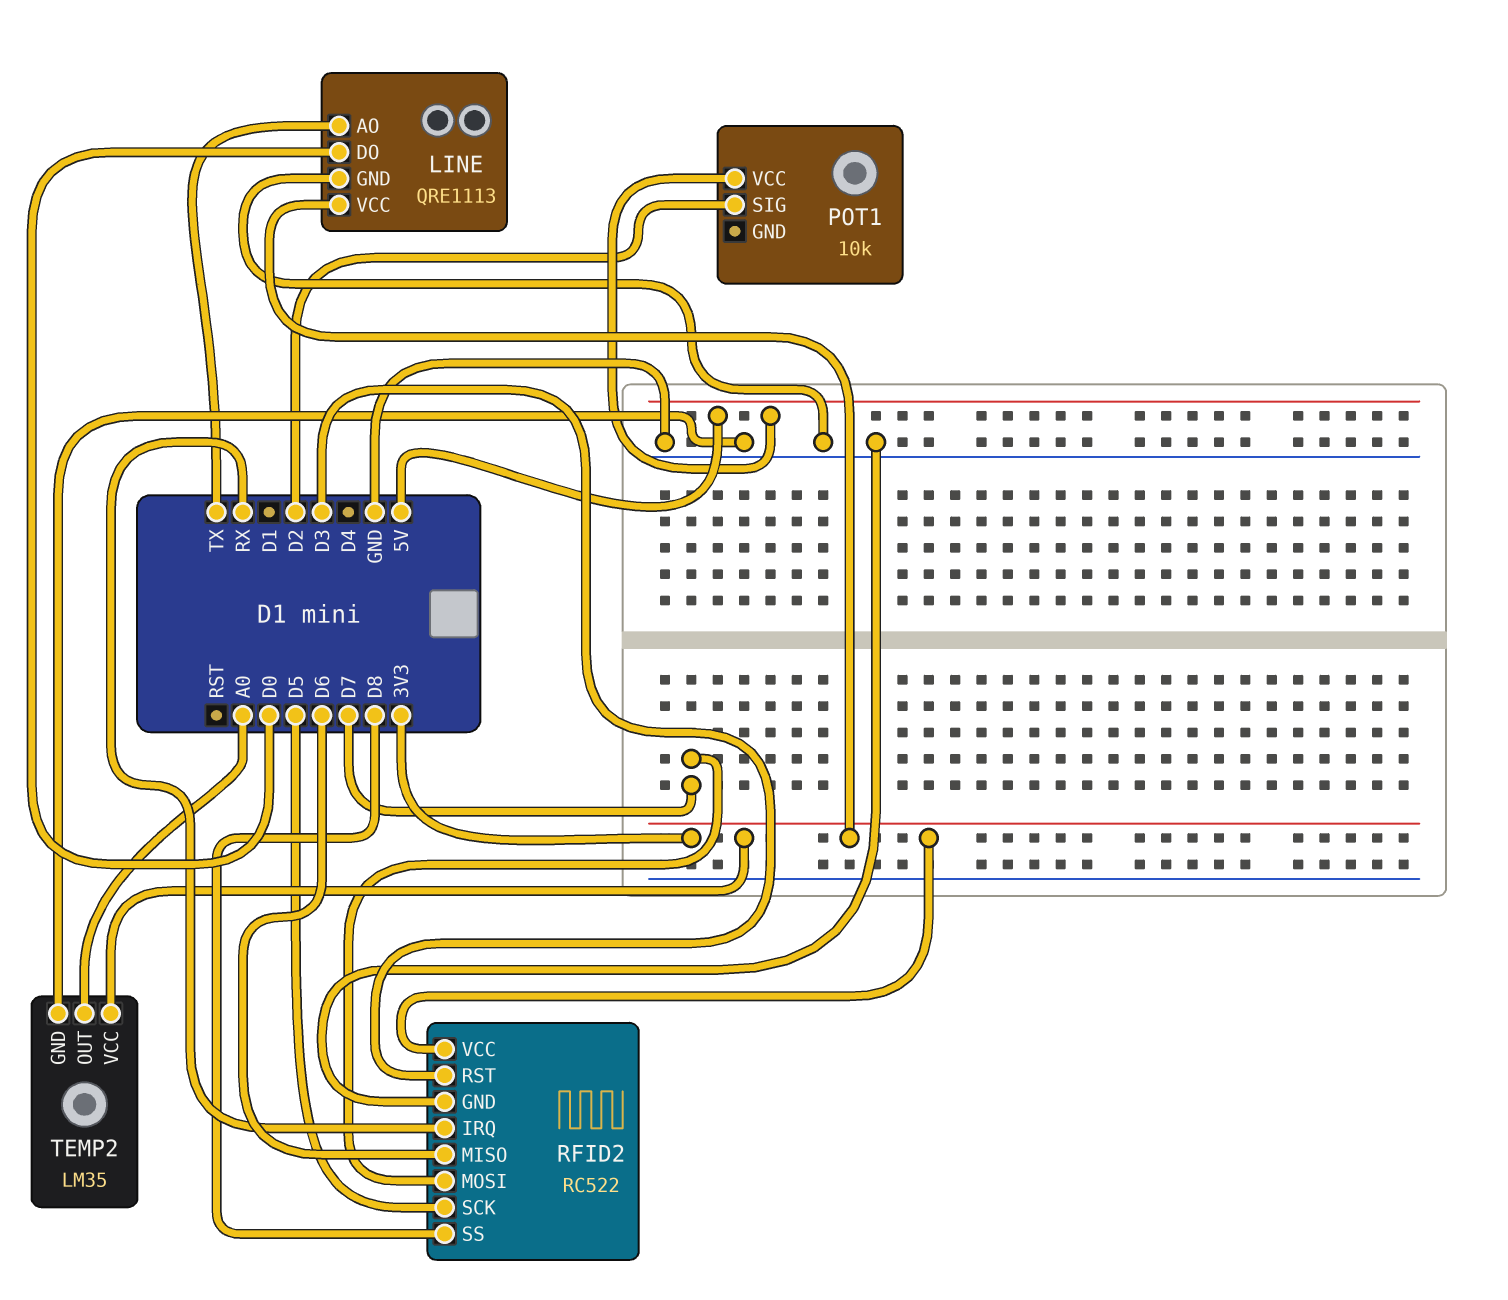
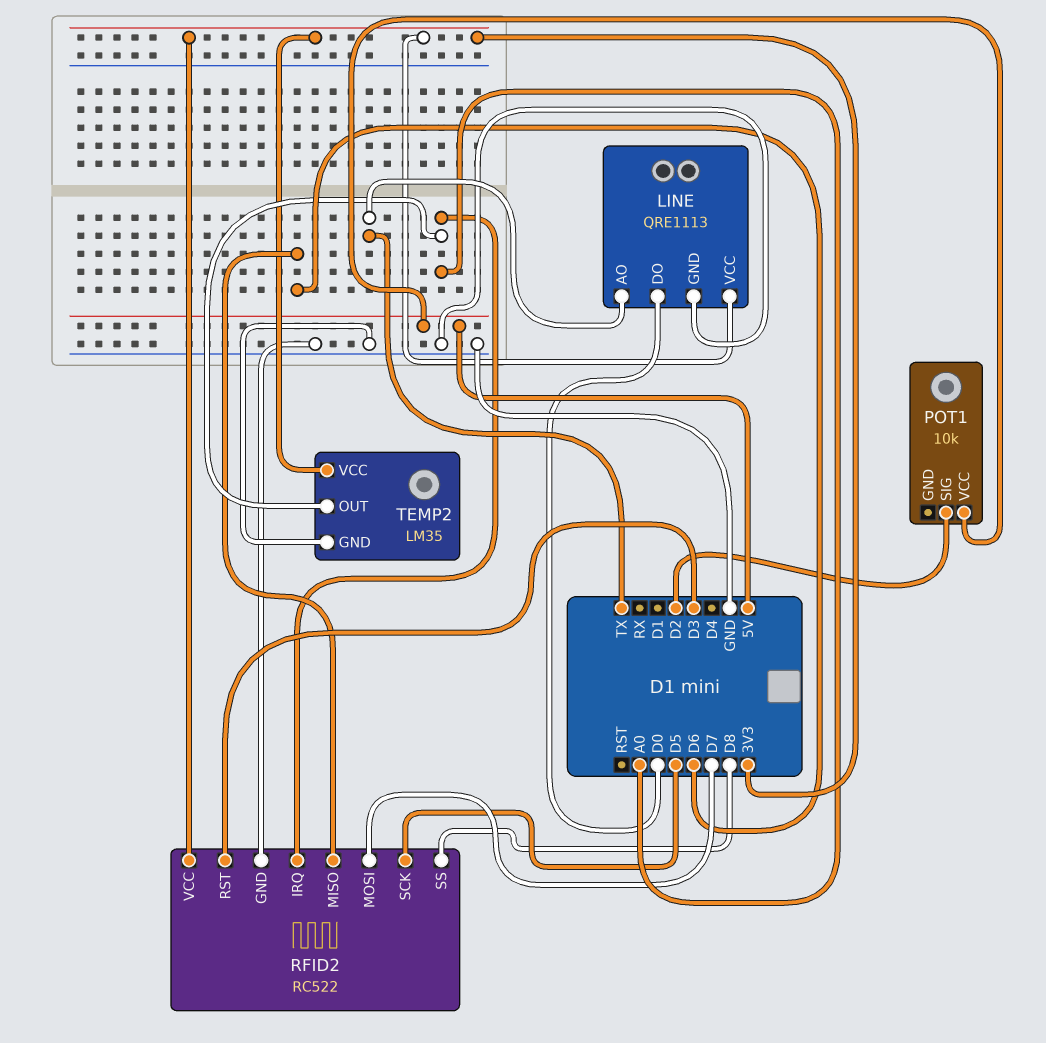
RFID2 pin IRQ: RX -> A0

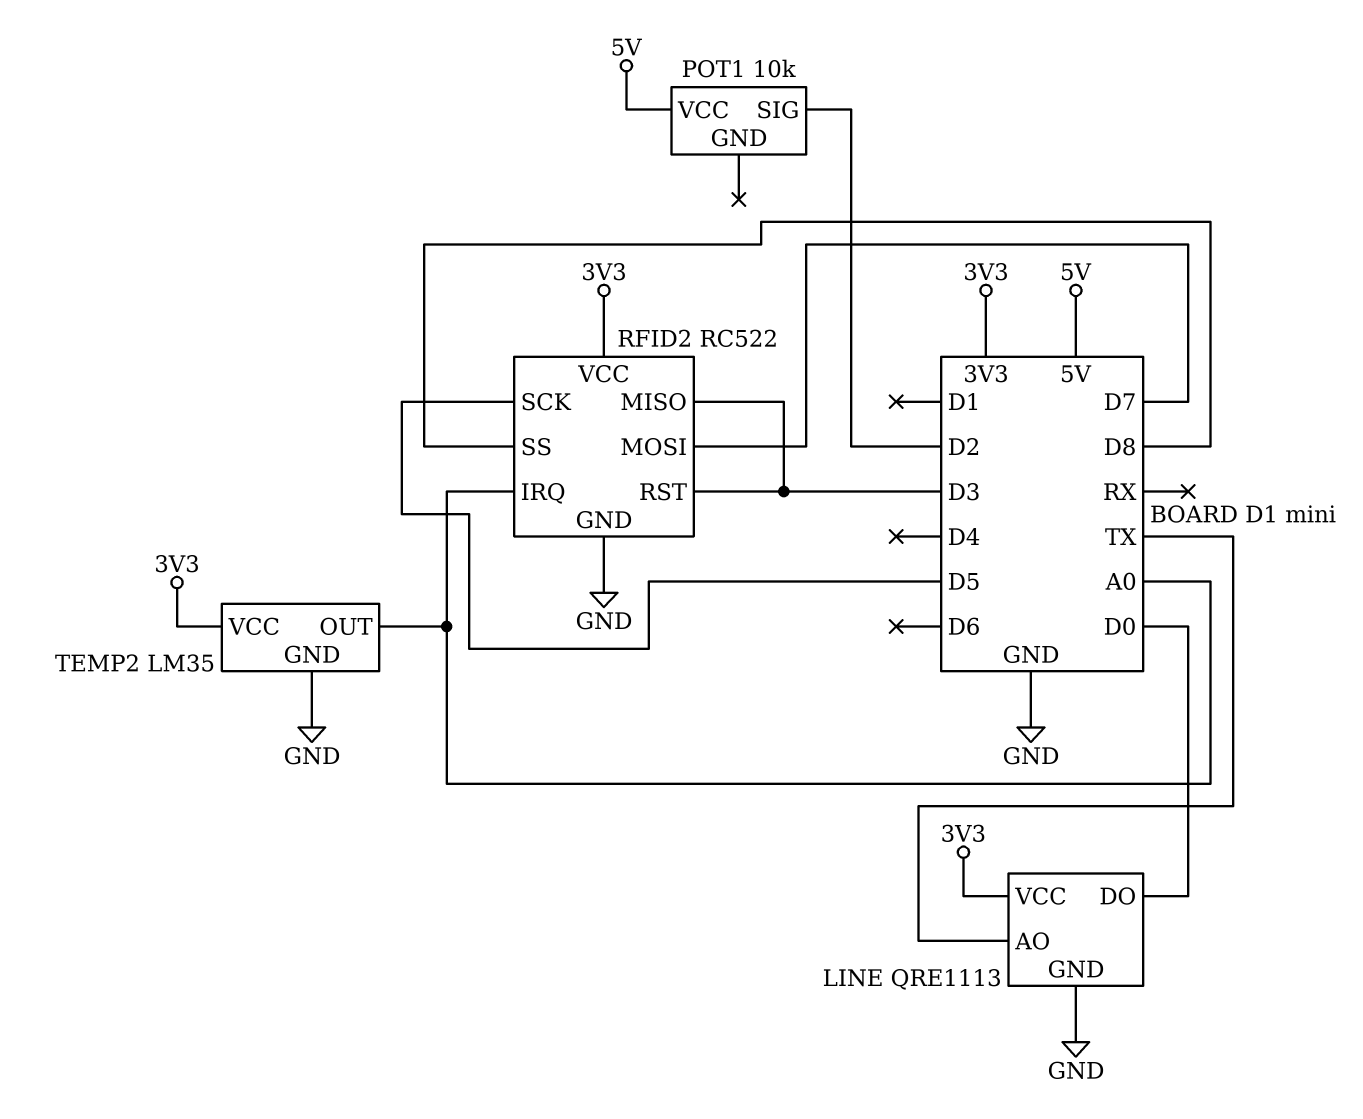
RFID2 pin MISO: D6 -> D3

